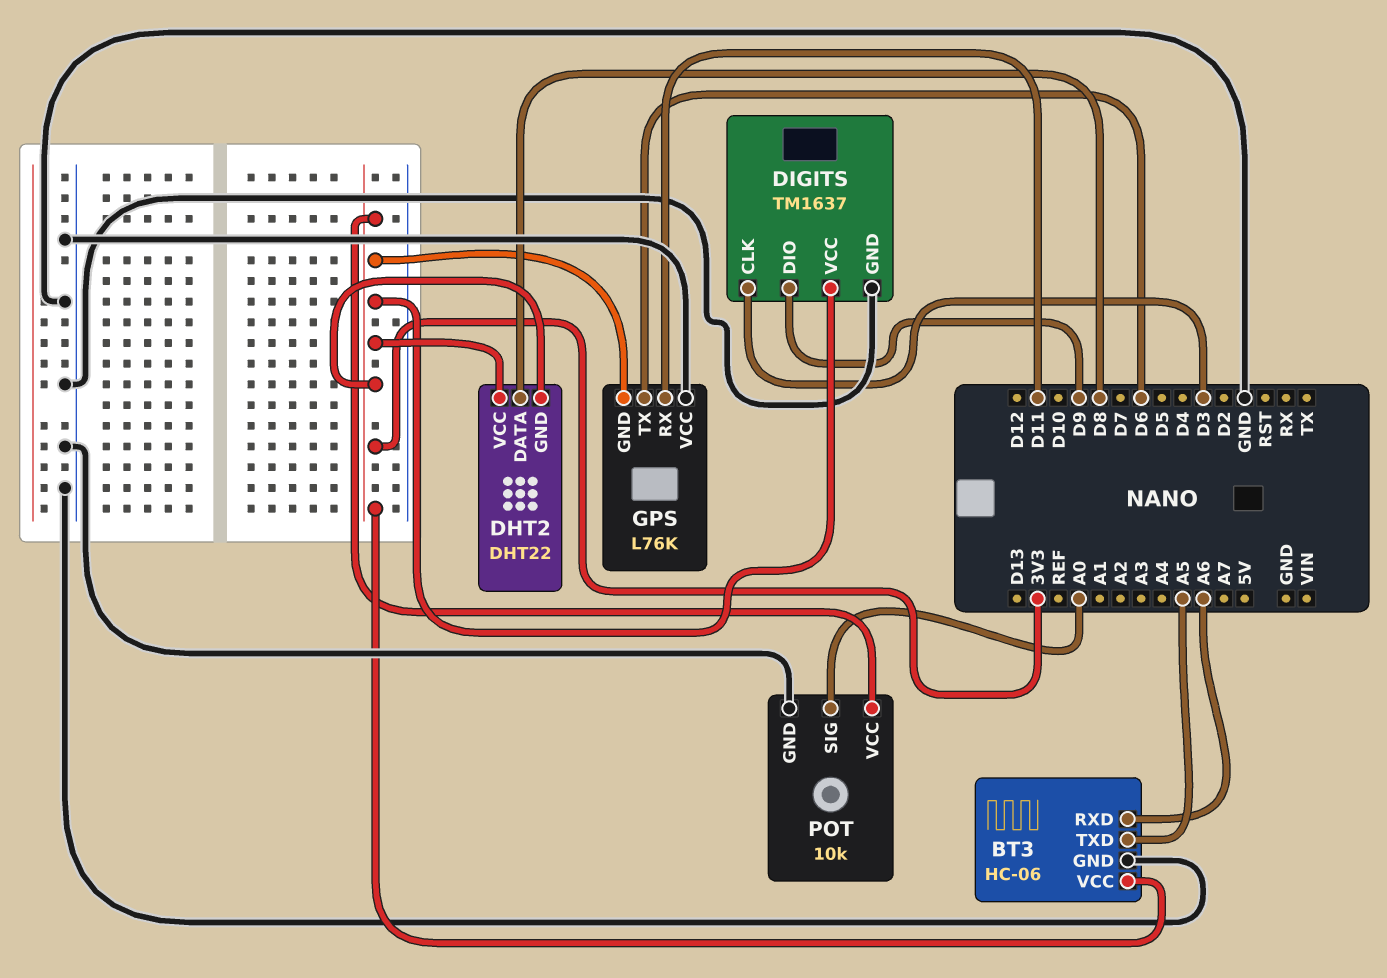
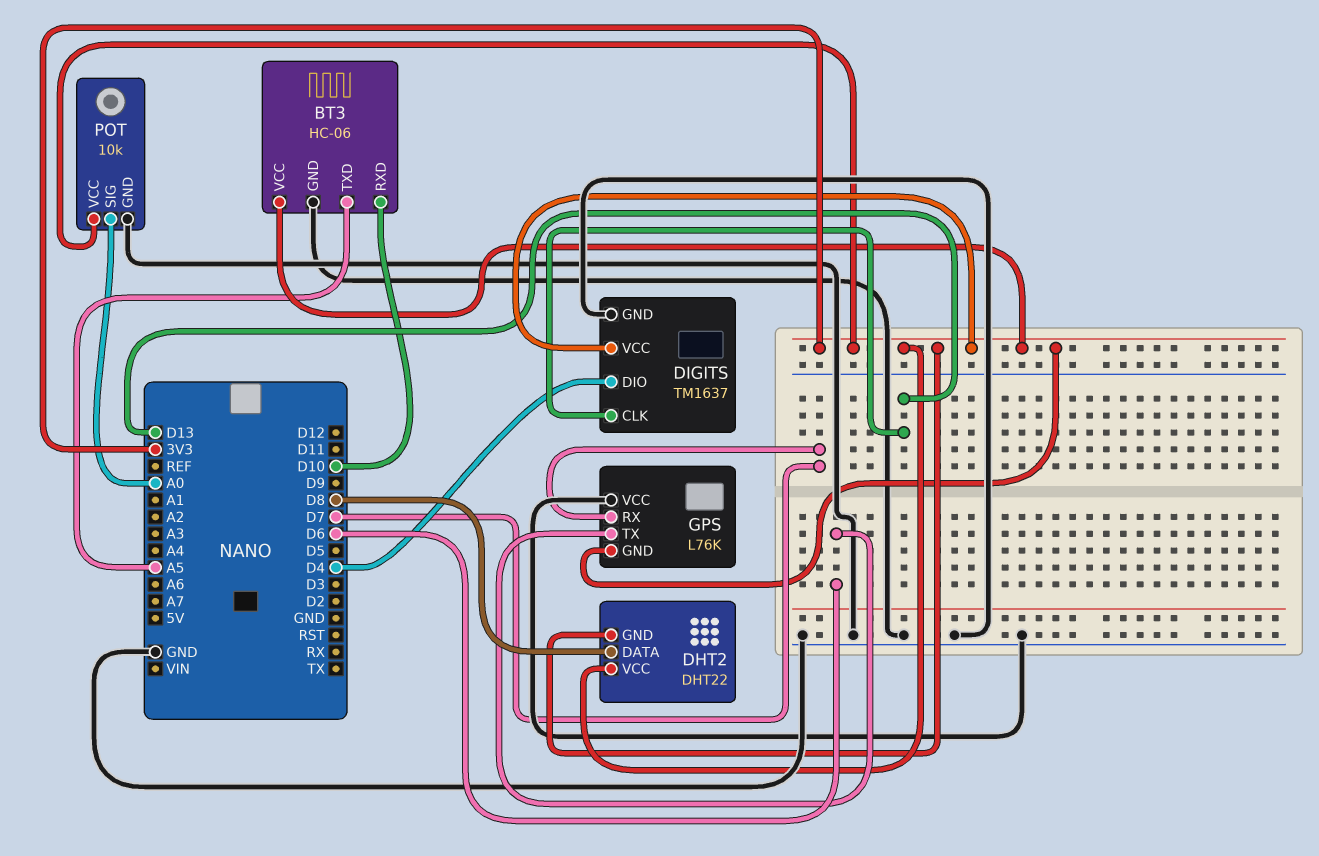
BT3 pin RXD: A6 -> D10
DIGITS pin CLK: D3 -> D13
DIGITS pin DIO: D9 -> D4
GPS pin RX: D11 -> D7

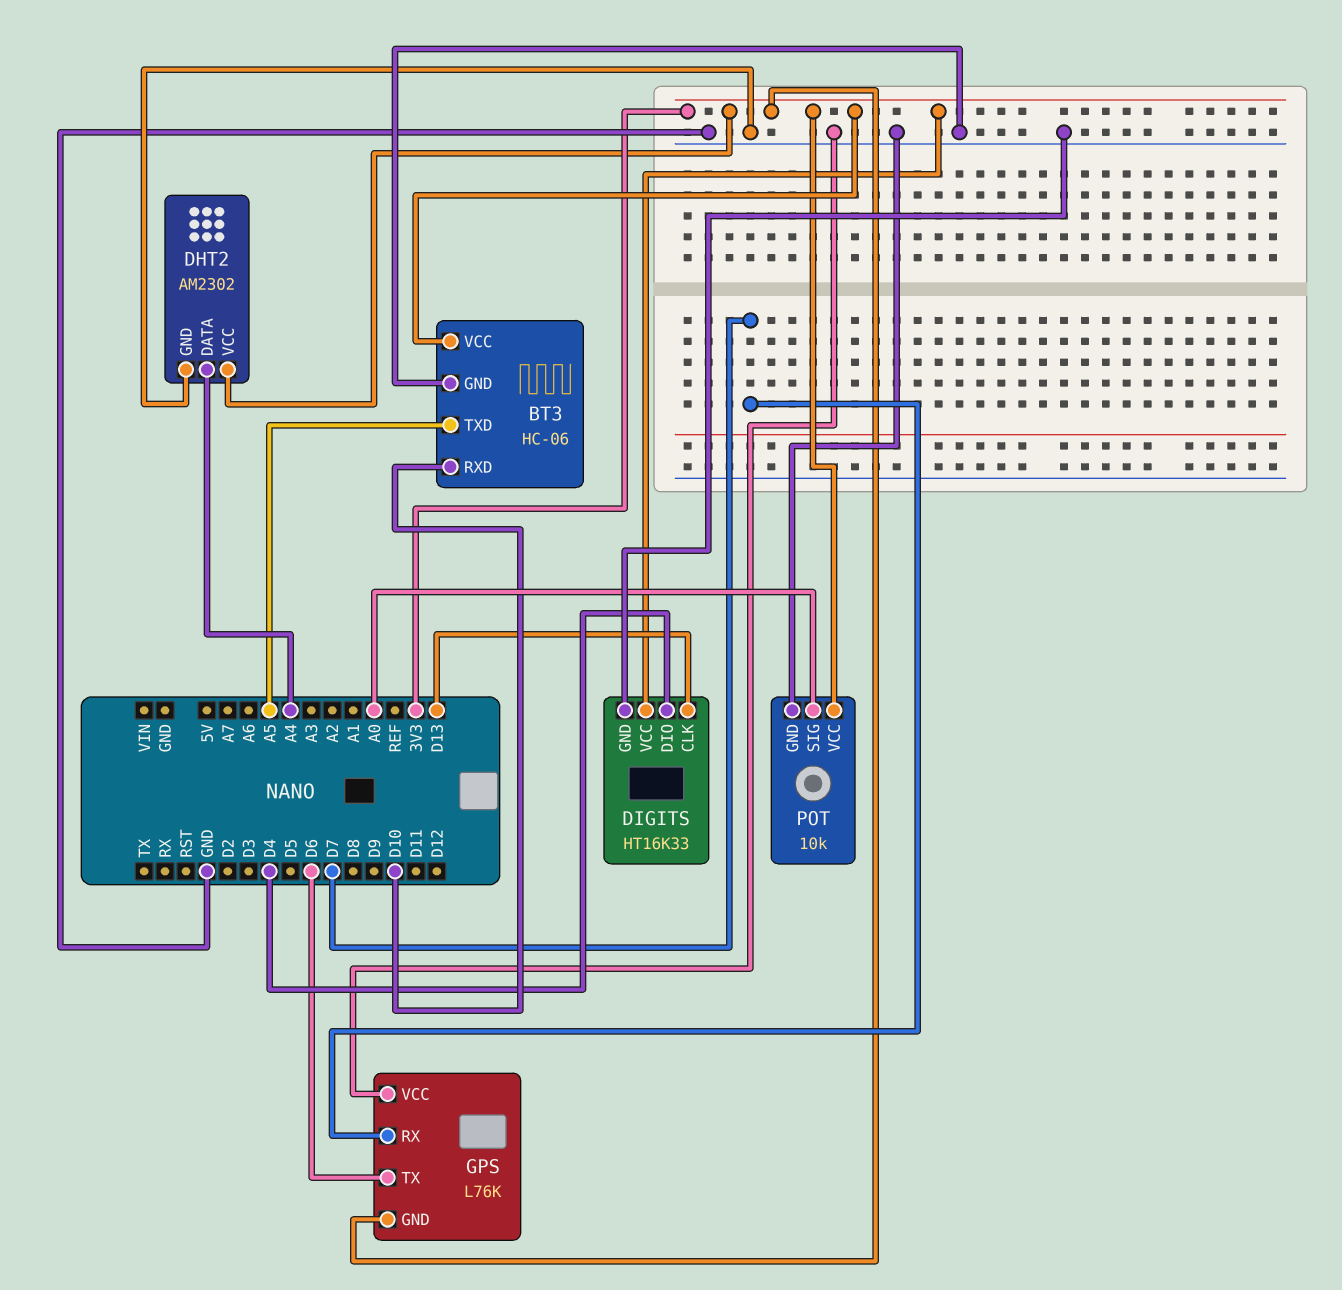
DHT2: DHT22 -> AM2302
DHT2 pin DATA: D8 -> A4
DHT2 pin GND: 3V3 -> GND
DIGITS: TM1637 -> HT16K33

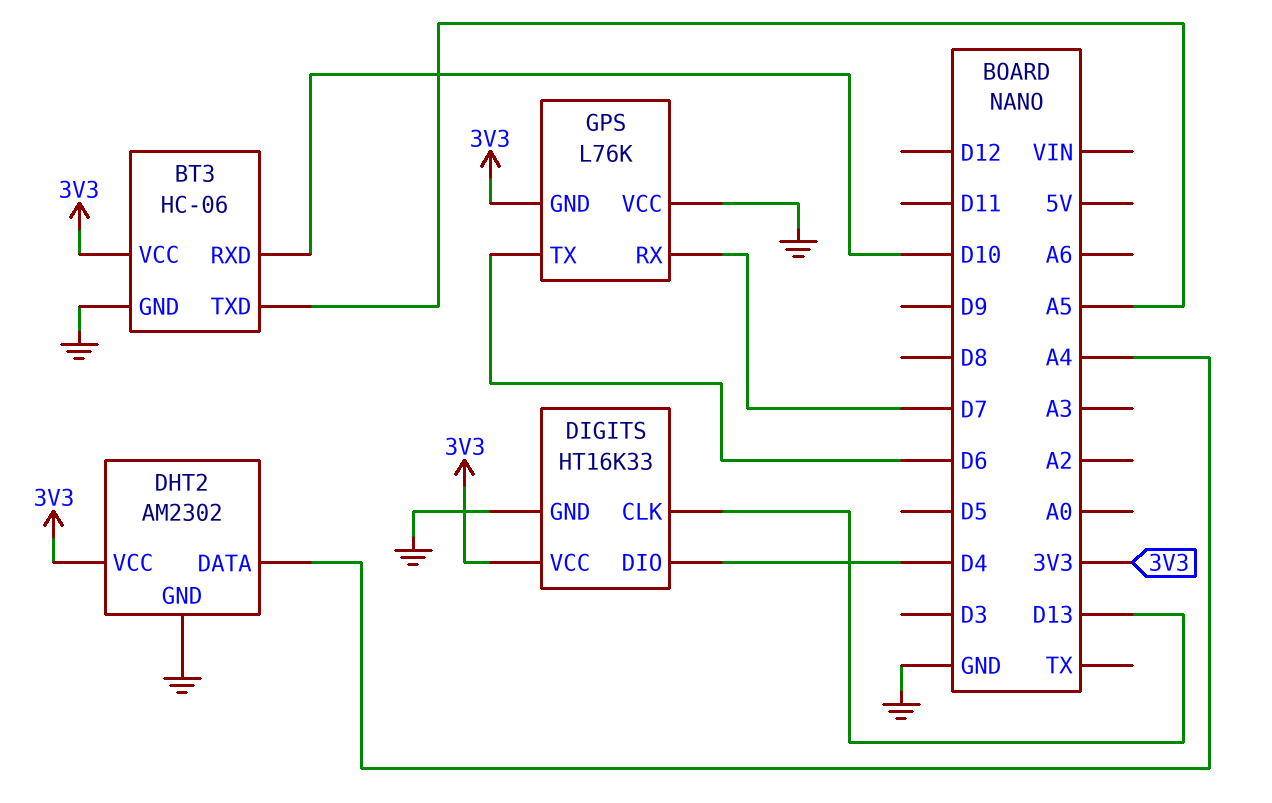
POT: 10k -> none
POT pin GND: GND -> none
POT pin SIG: A0 -> none
POT pin VCC: 3V3 -> none

